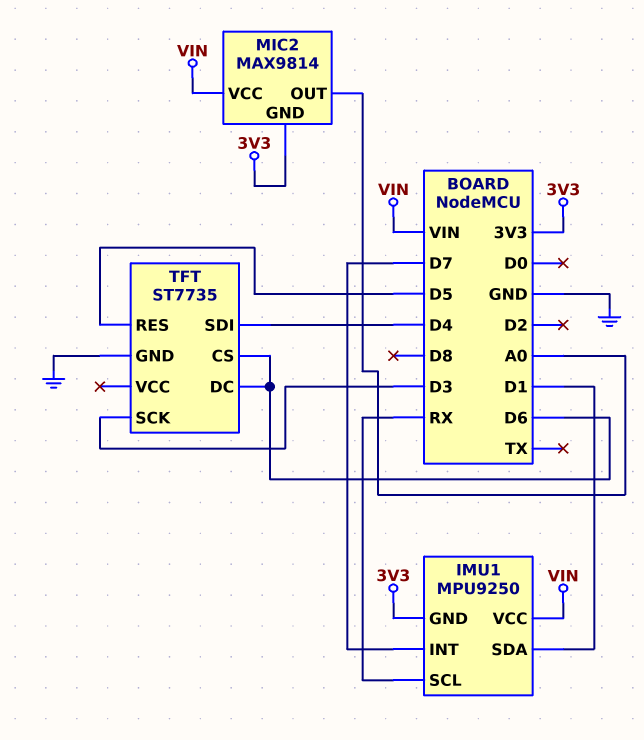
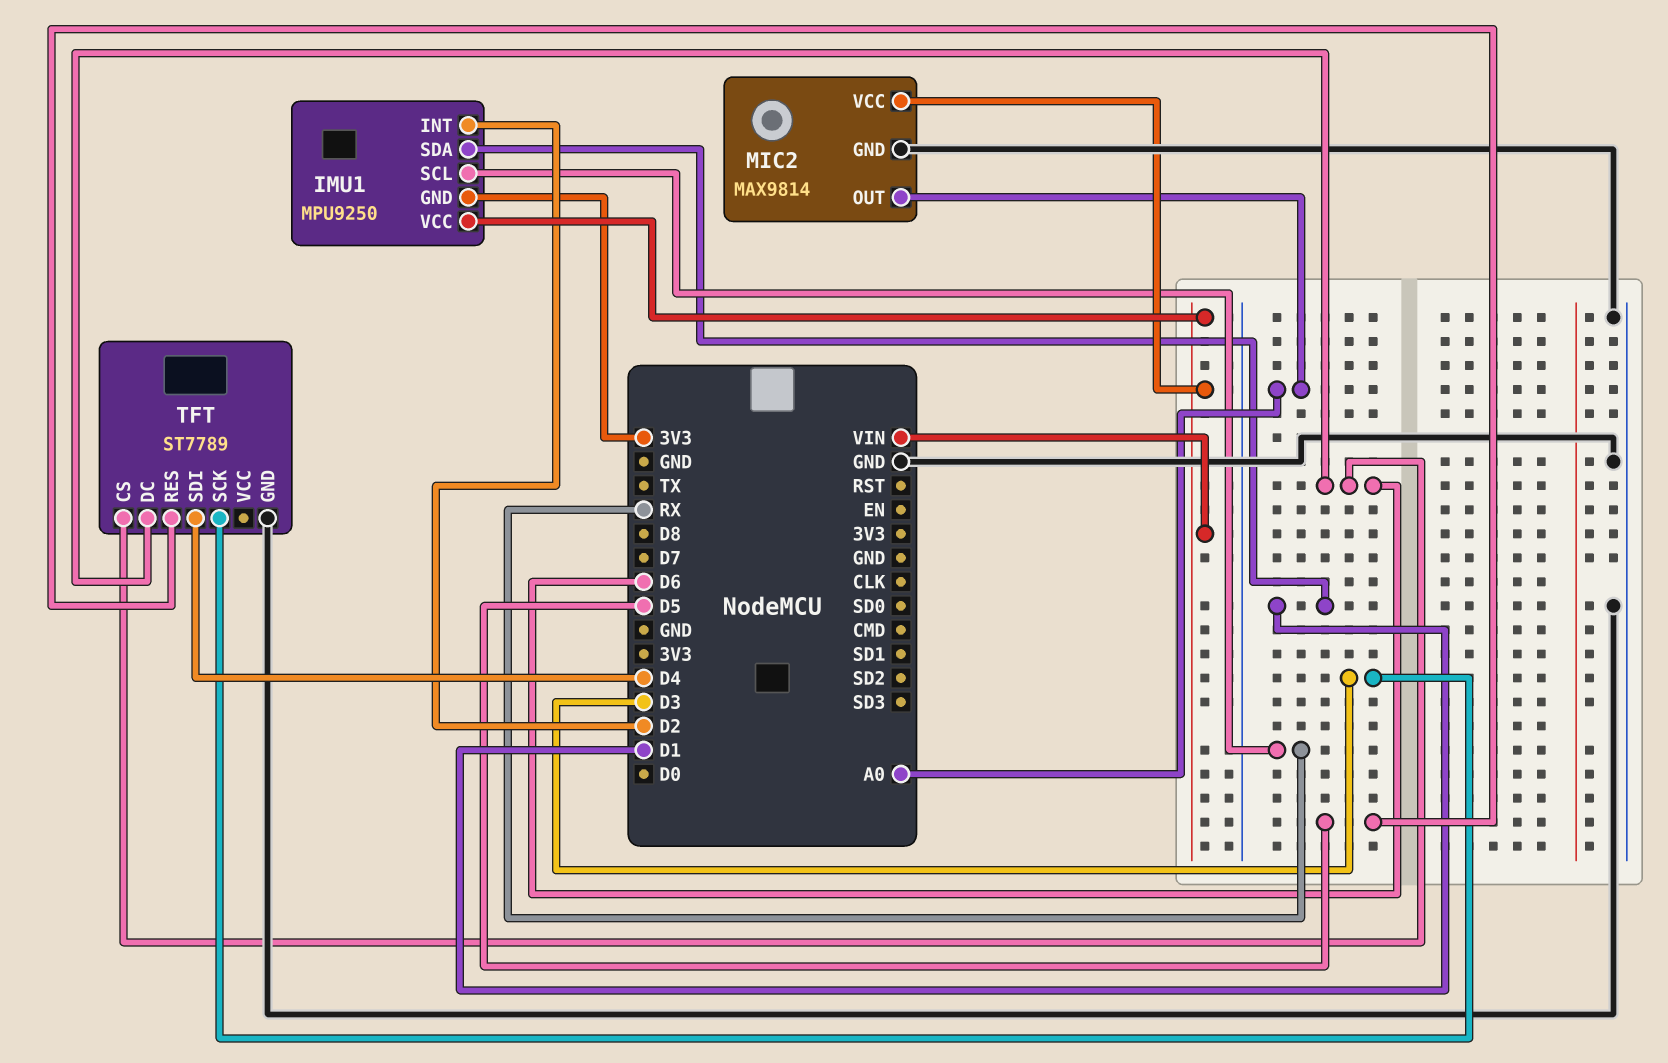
IMU1 pin INT: D7 -> D2
MIC2 pin GND: 3V3 -> GND
TFT: ST7735 -> ST7789

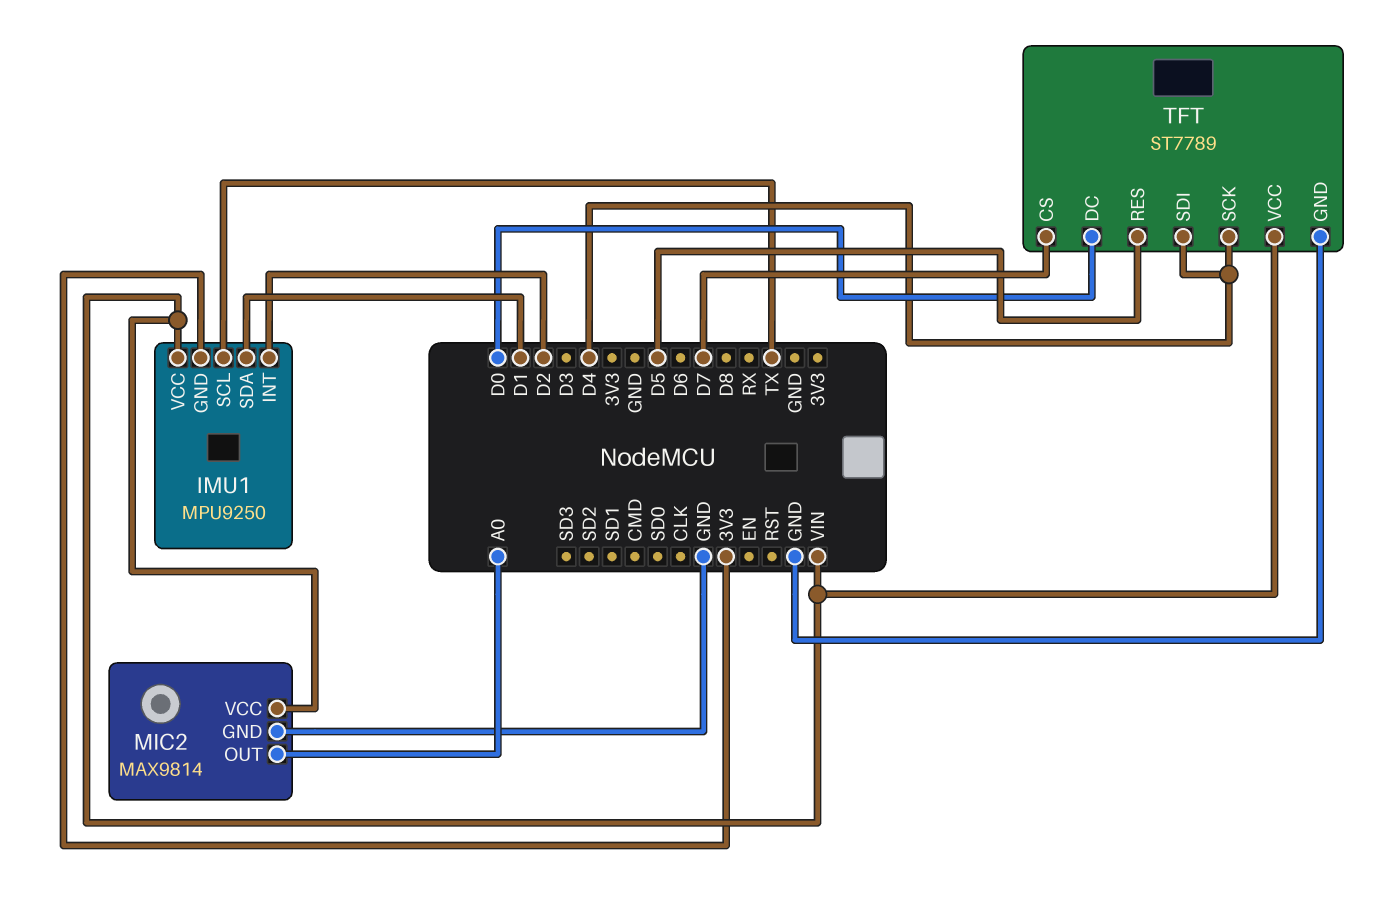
IMU1 pin SCL: RX -> TX
TFT pin CS: D6 -> D7
TFT pin DC: D6 -> D0
TFT pin SCK: D3 -> D4
TFT pin VCC: none -> VIN

